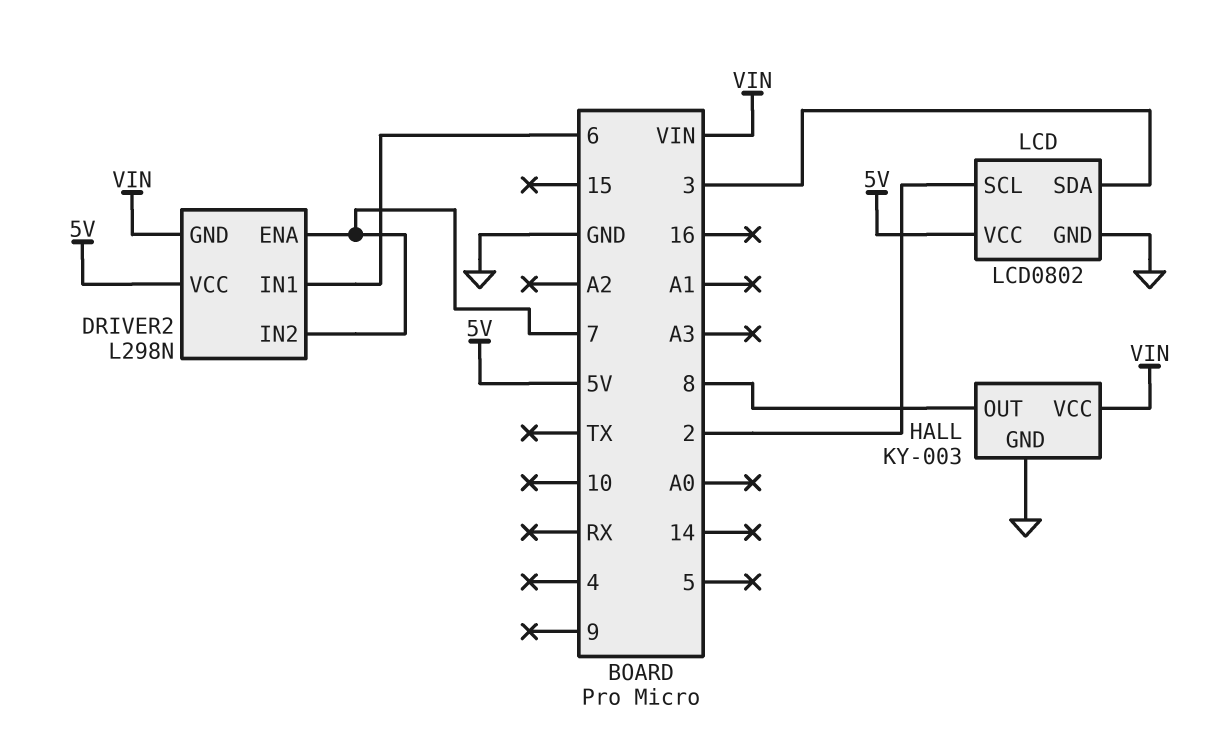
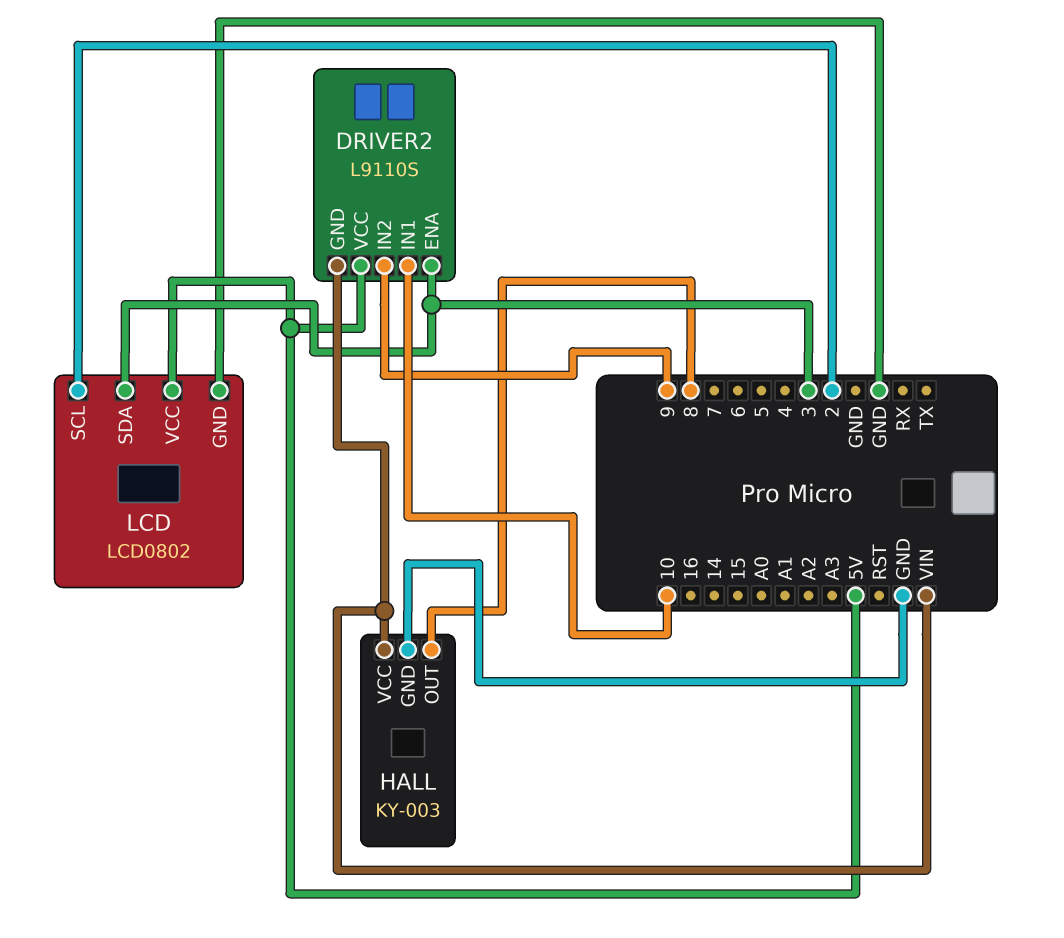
DRIVER2: L298N -> L9110S
DRIVER2 pin ENA: 7 -> 3
DRIVER2 pin IN1: 6 -> 10
DRIVER2 pin IN2: 7 -> 9

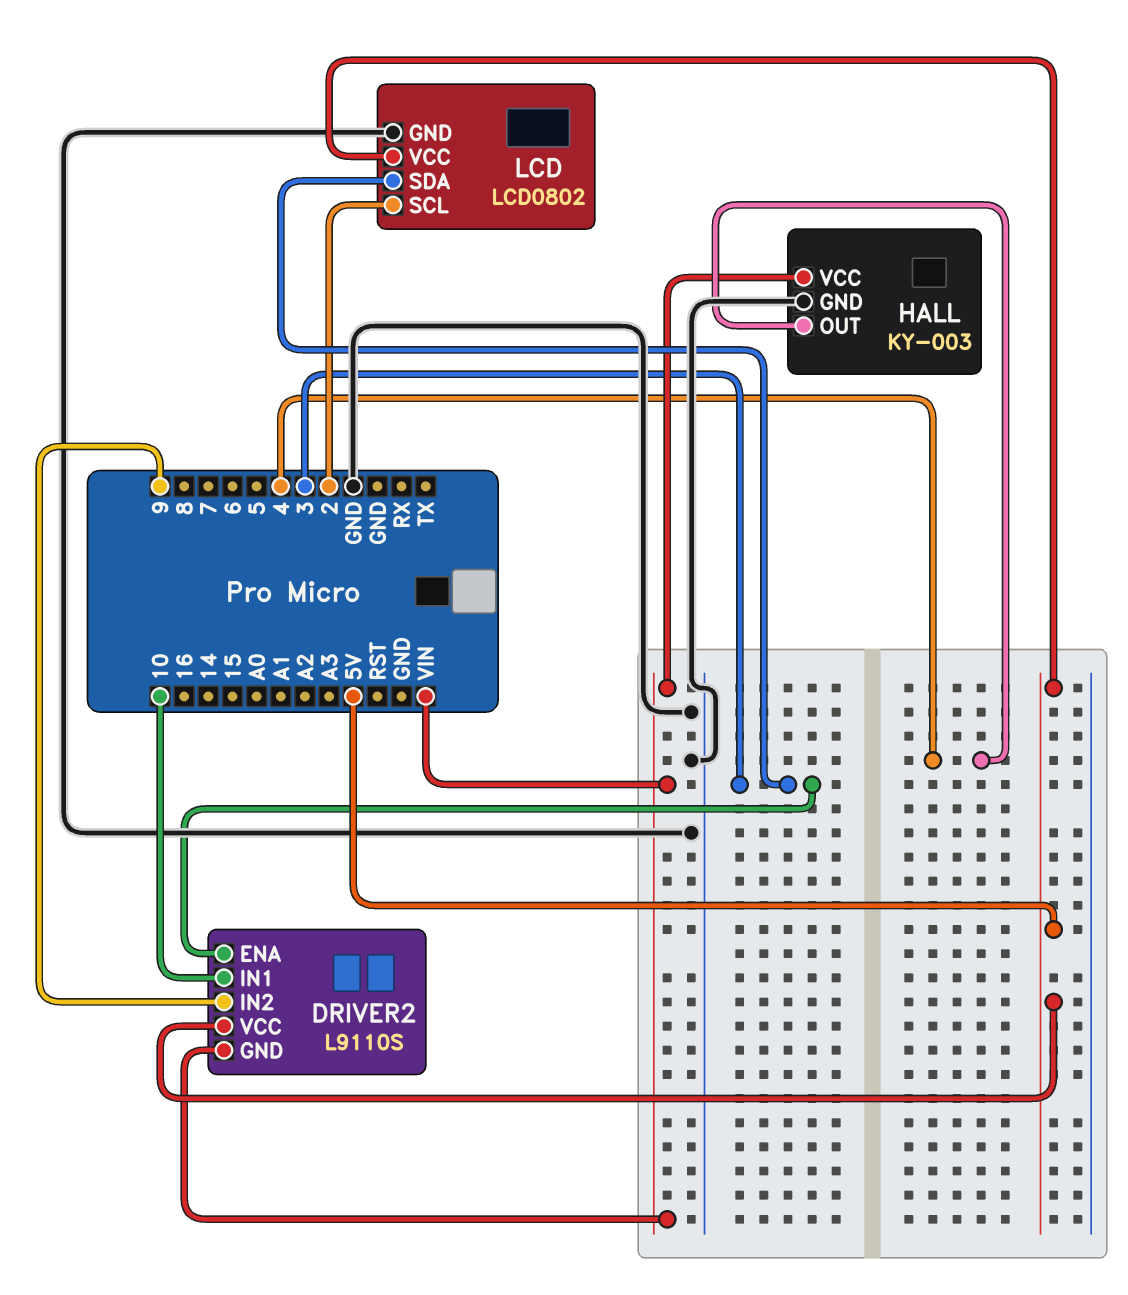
HALL pin OUT: 8 -> 4

